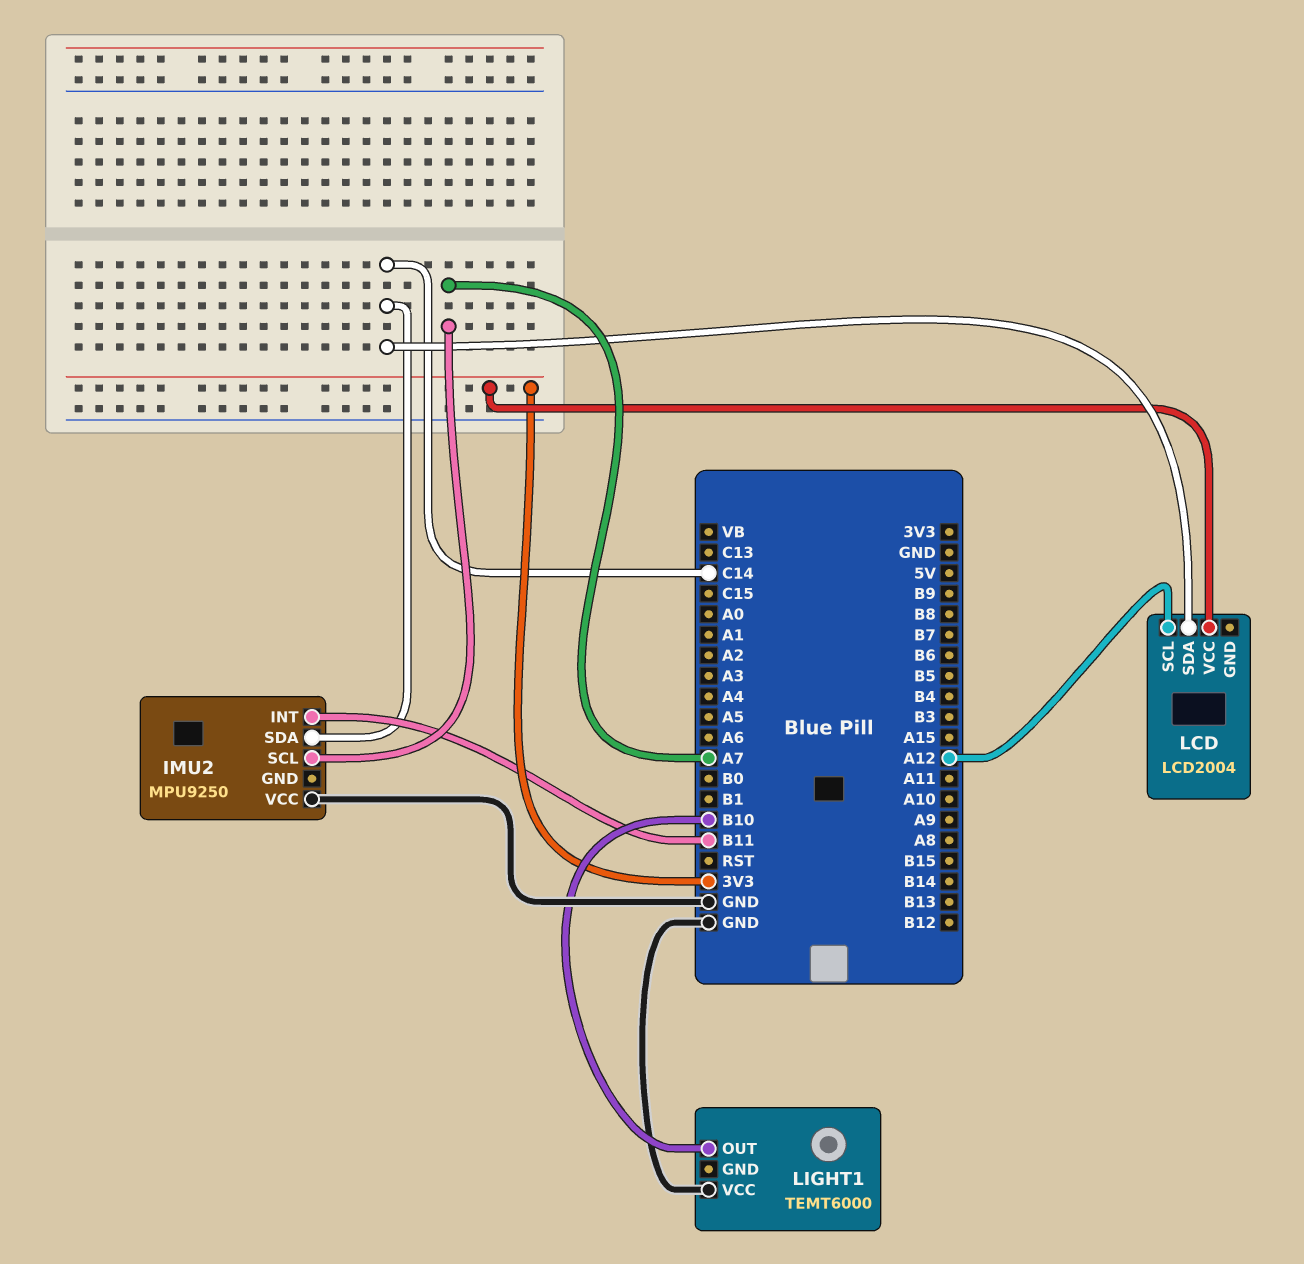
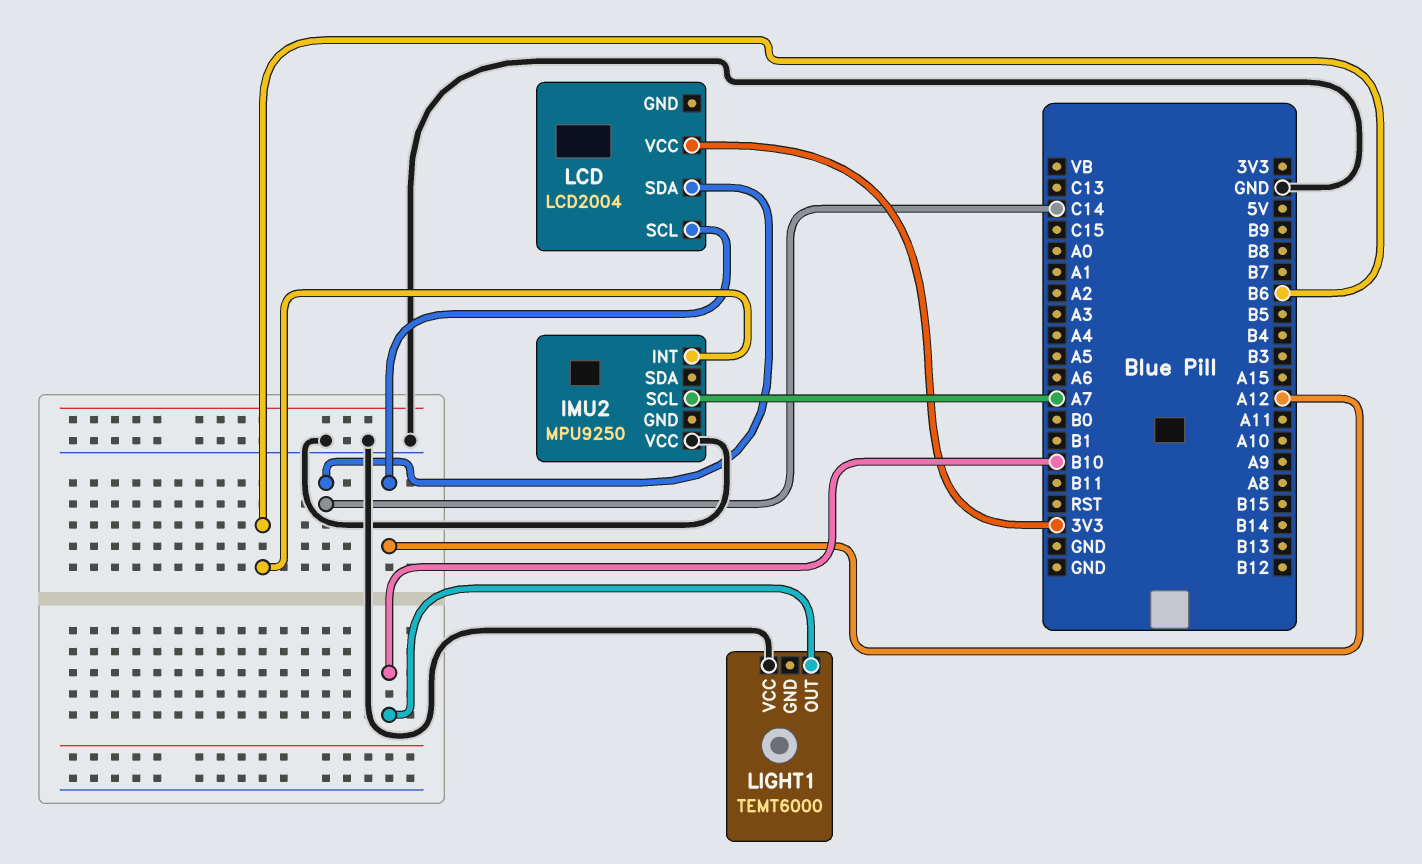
IMU2 pin INT: B11 -> B6
IMU2 pin SDA: C14 -> none

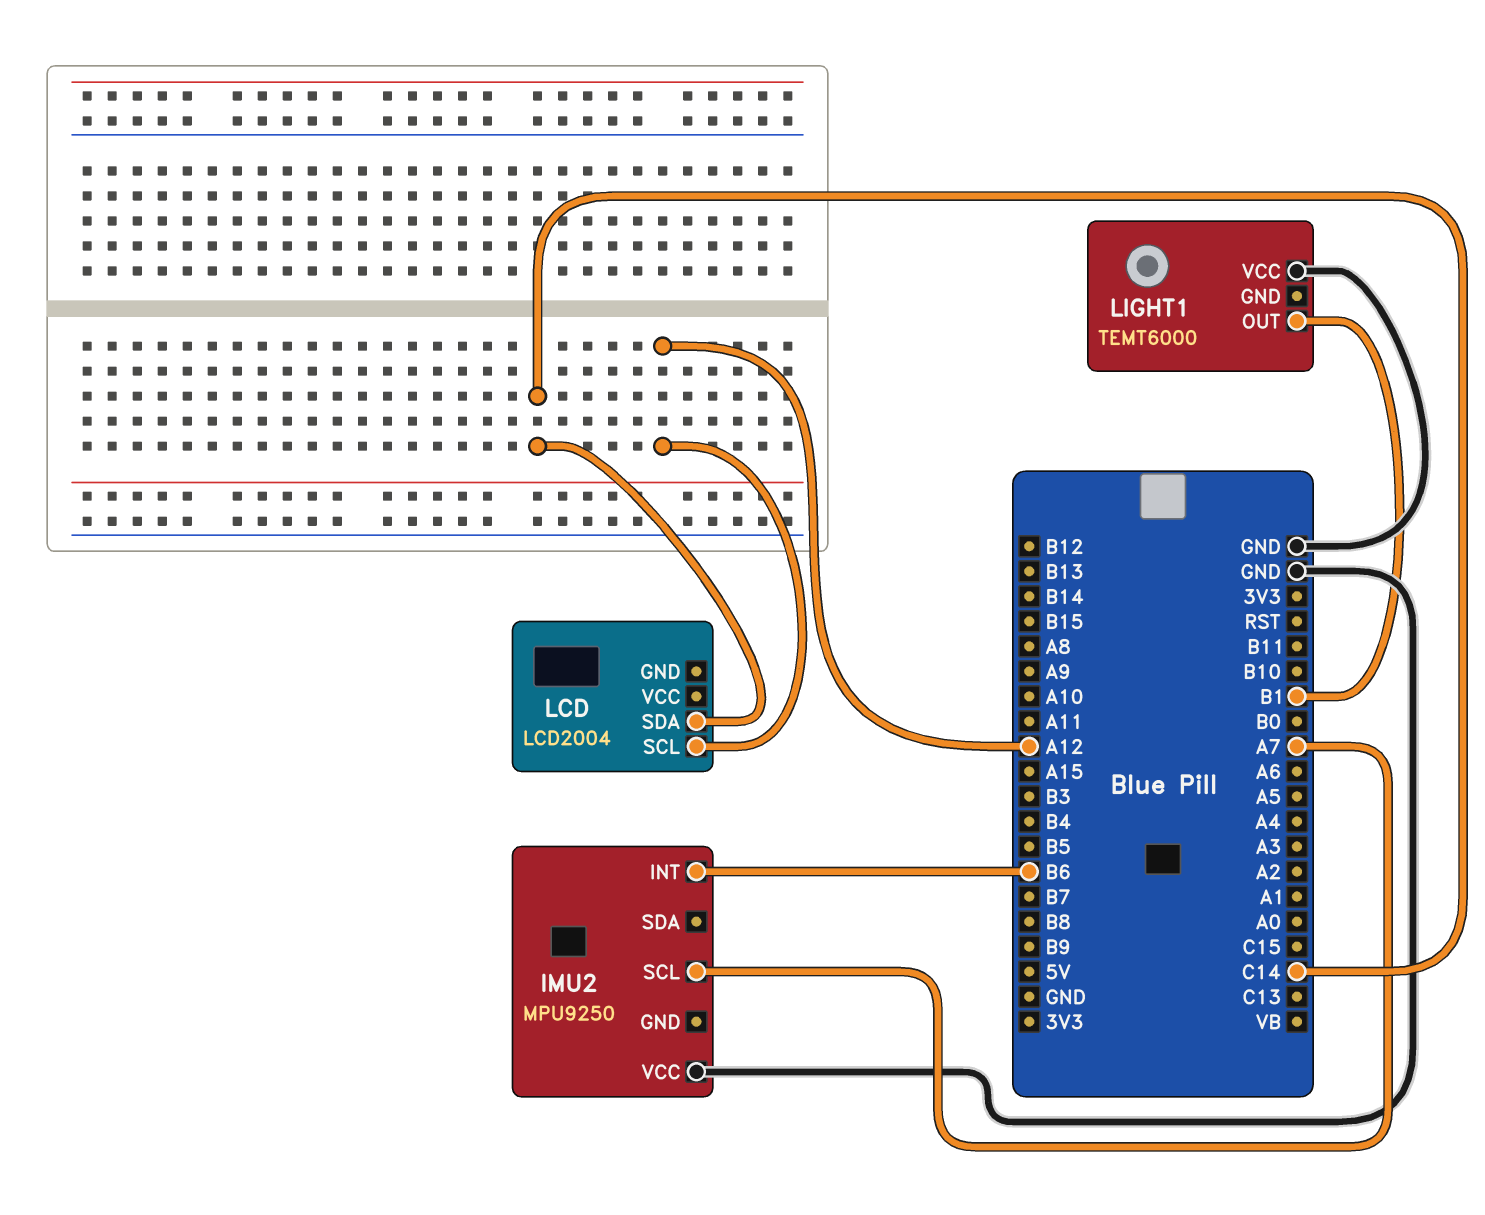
LCD pin VCC: 3V3 -> none
LIGHT1 pin OUT: B10 -> B1

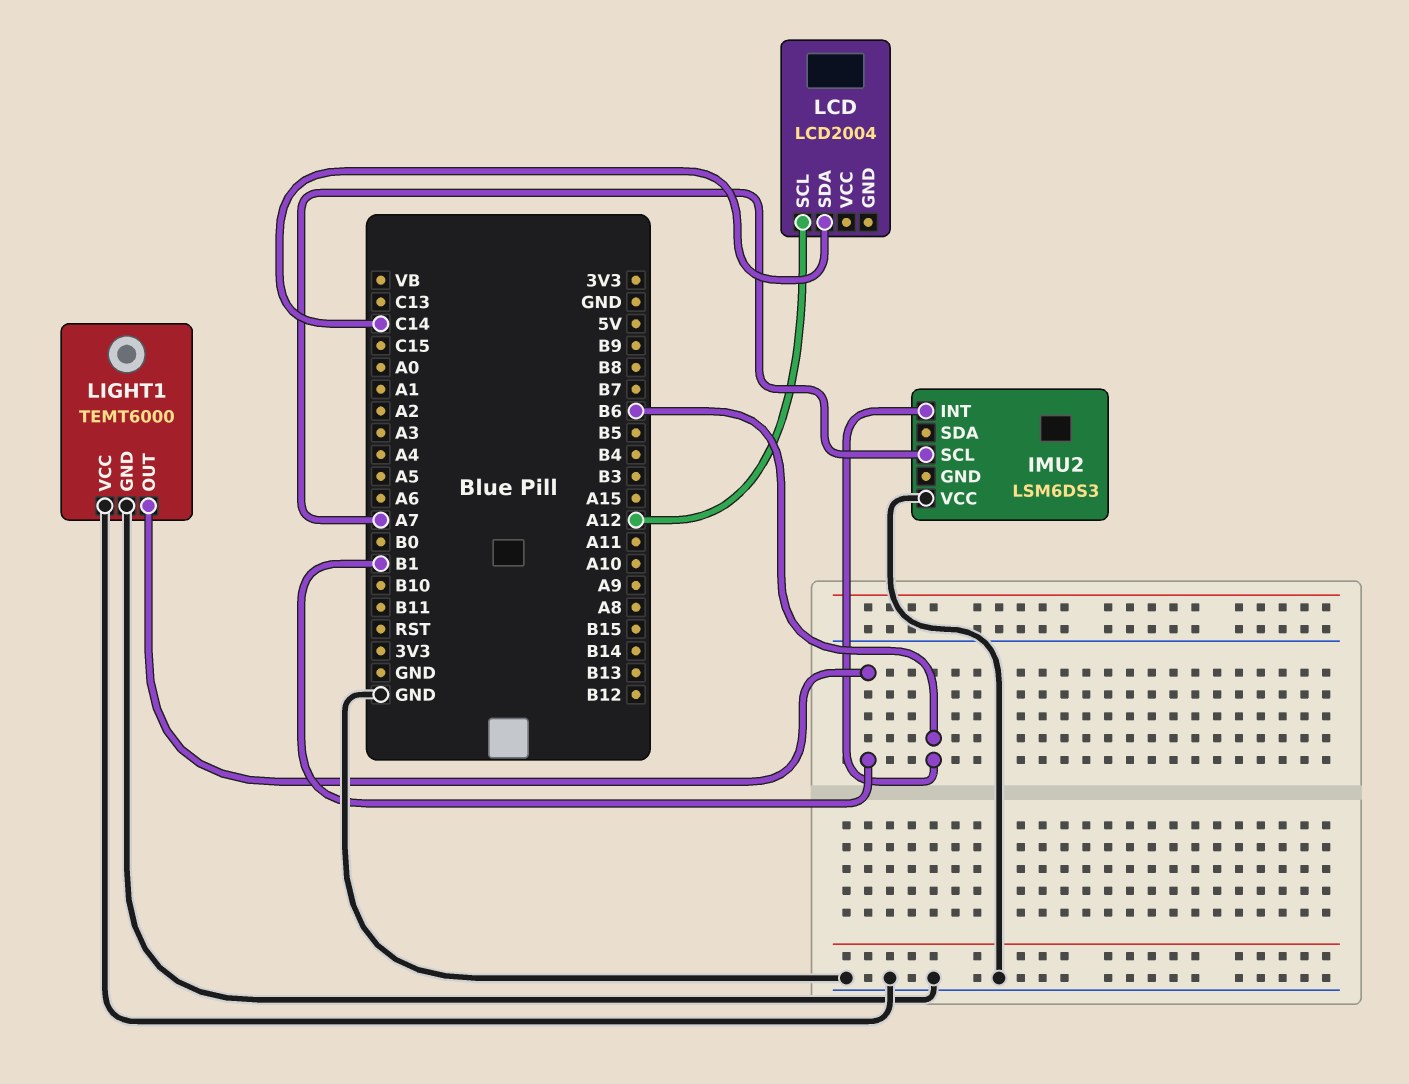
IMU2: MPU9250 -> LSM6DS3
LIGHT1 pin GND: none -> GND

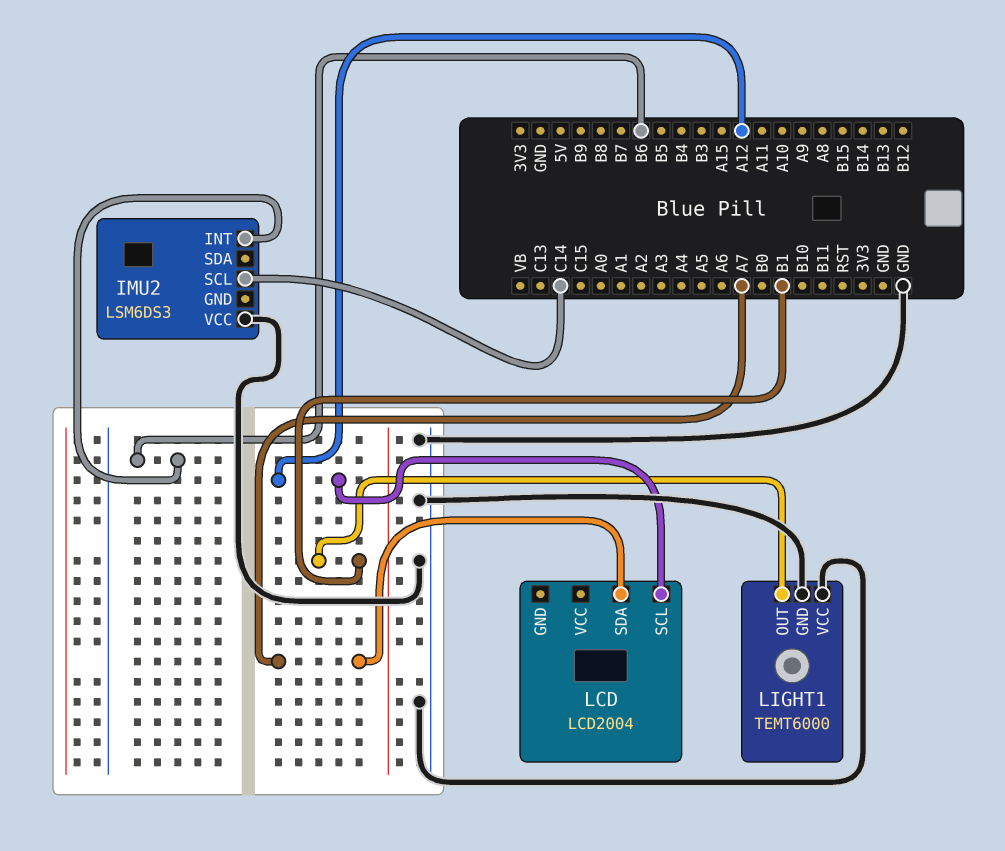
IMU2 pin SCL: A7 -> C14
LCD pin SDA: C14 -> A7

